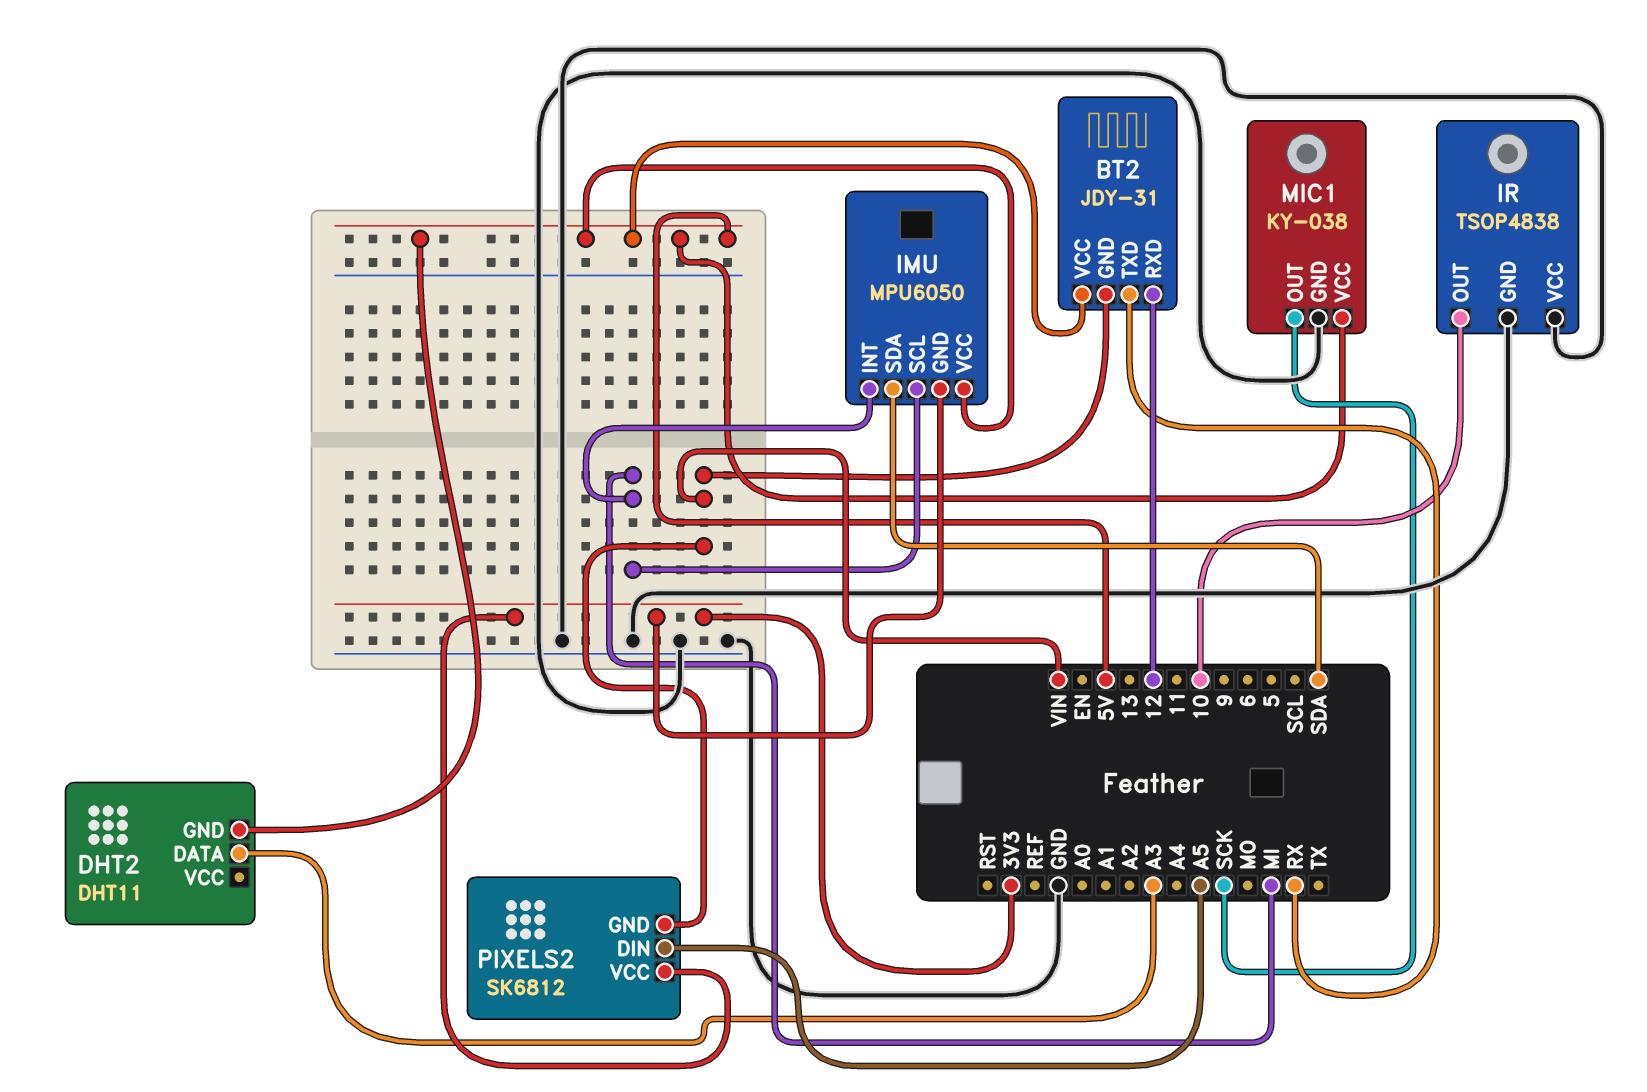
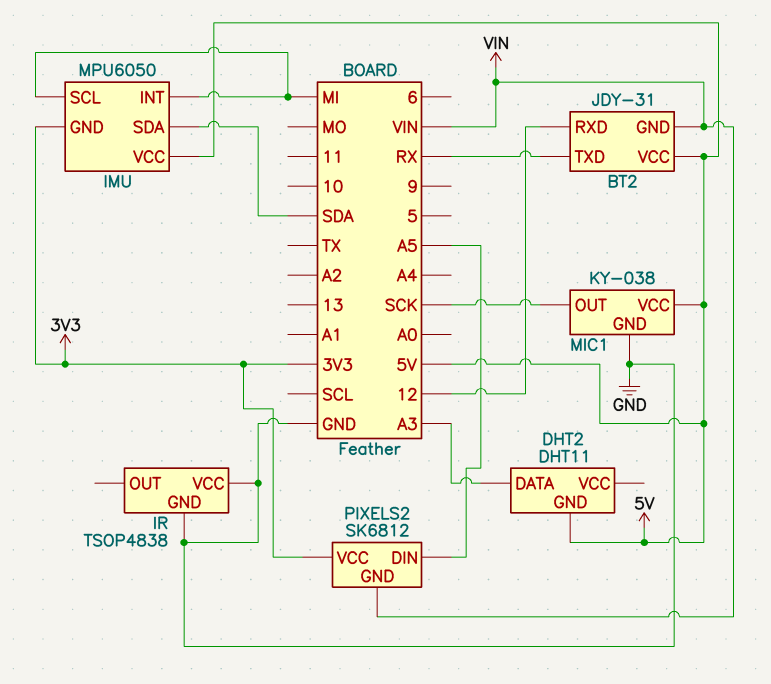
IR pin OUT: 10 -> none

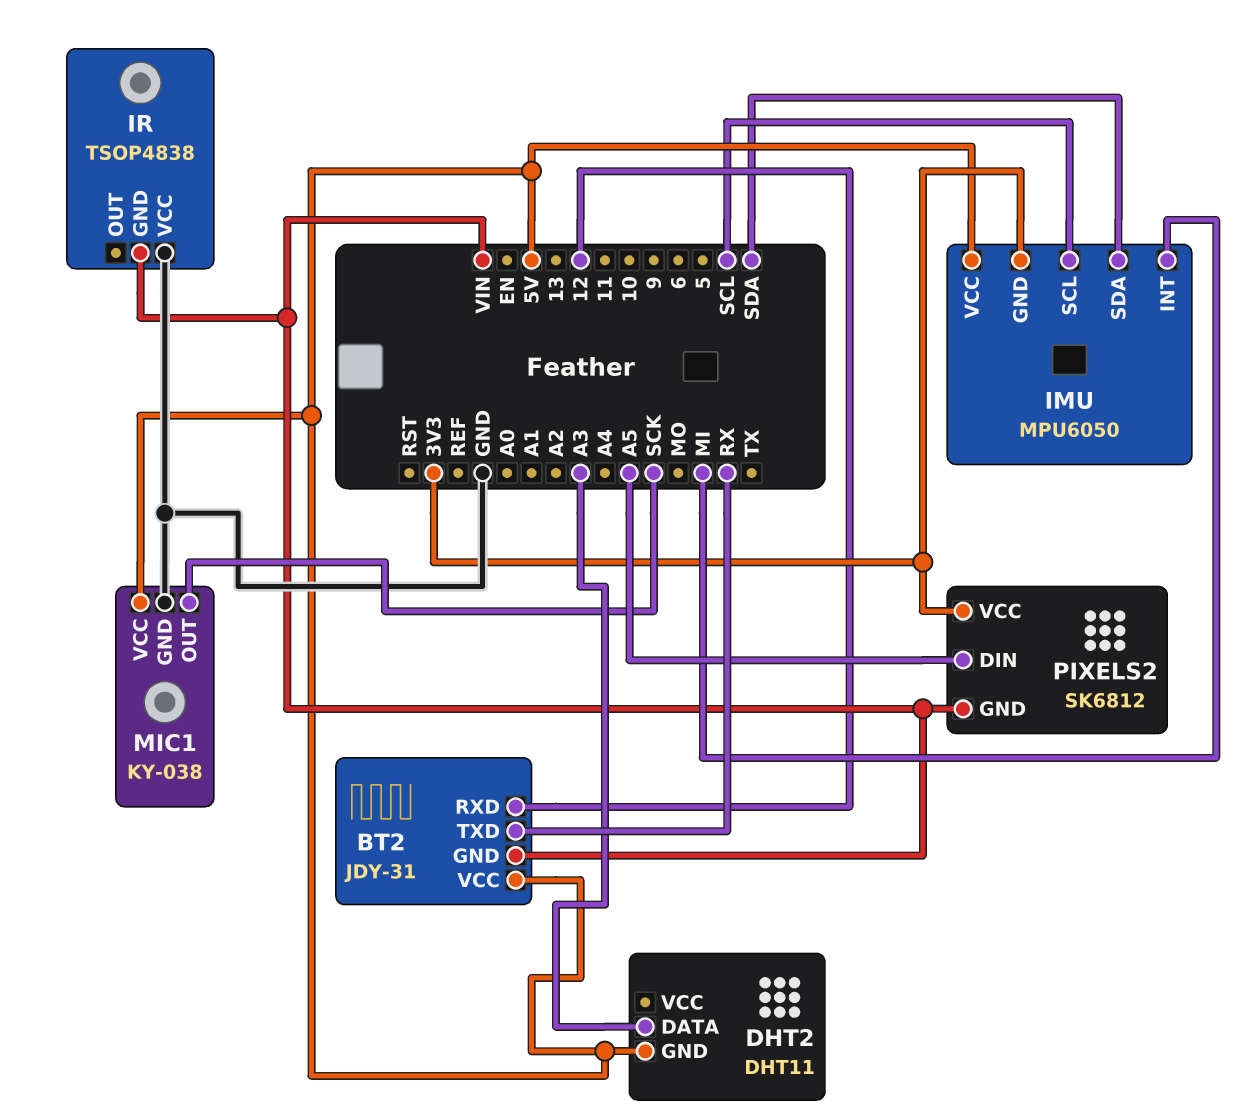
IMU pin SCL: MI -> SCL
IR pin GND: GND -> VIN

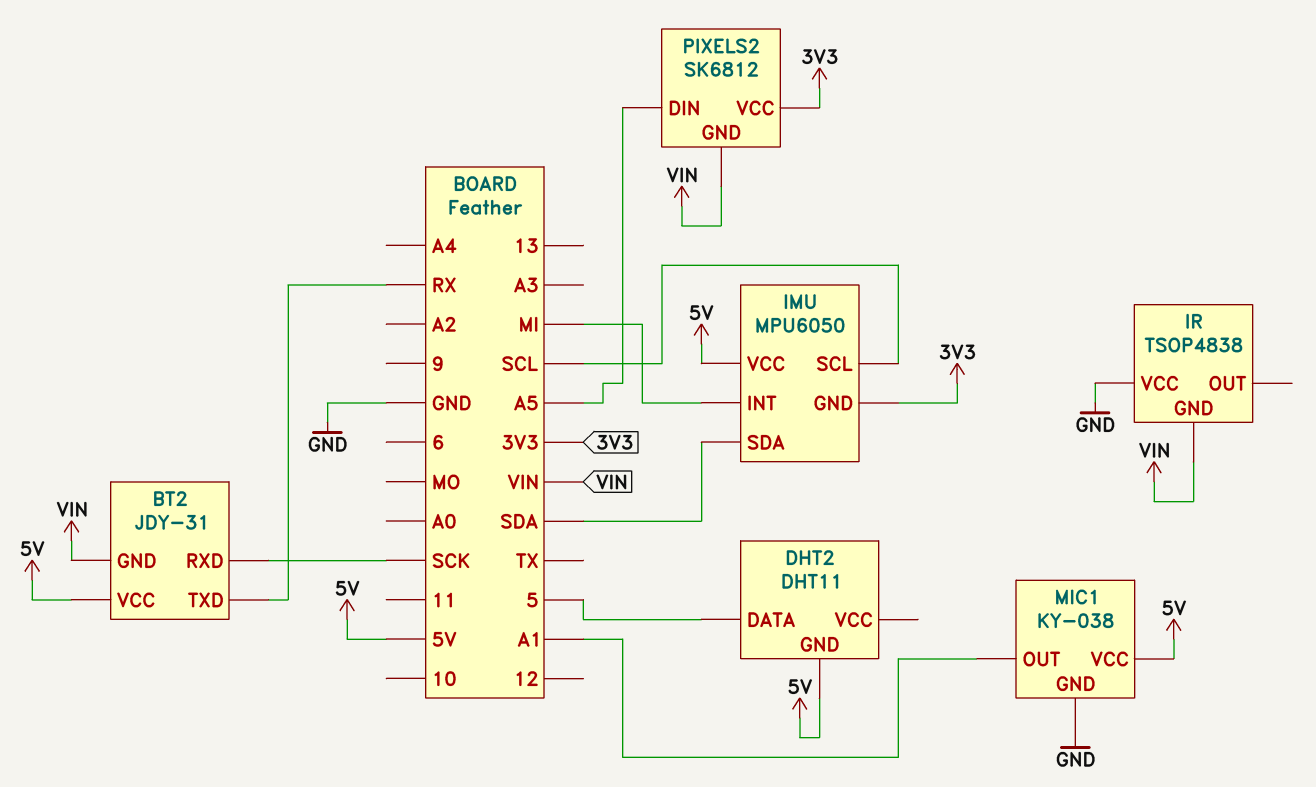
BT2 pin RXD: 12 -> SCK
DHT2 pin DATA: A3 -> 5
MIC1 pin OUT: SCK -> A1

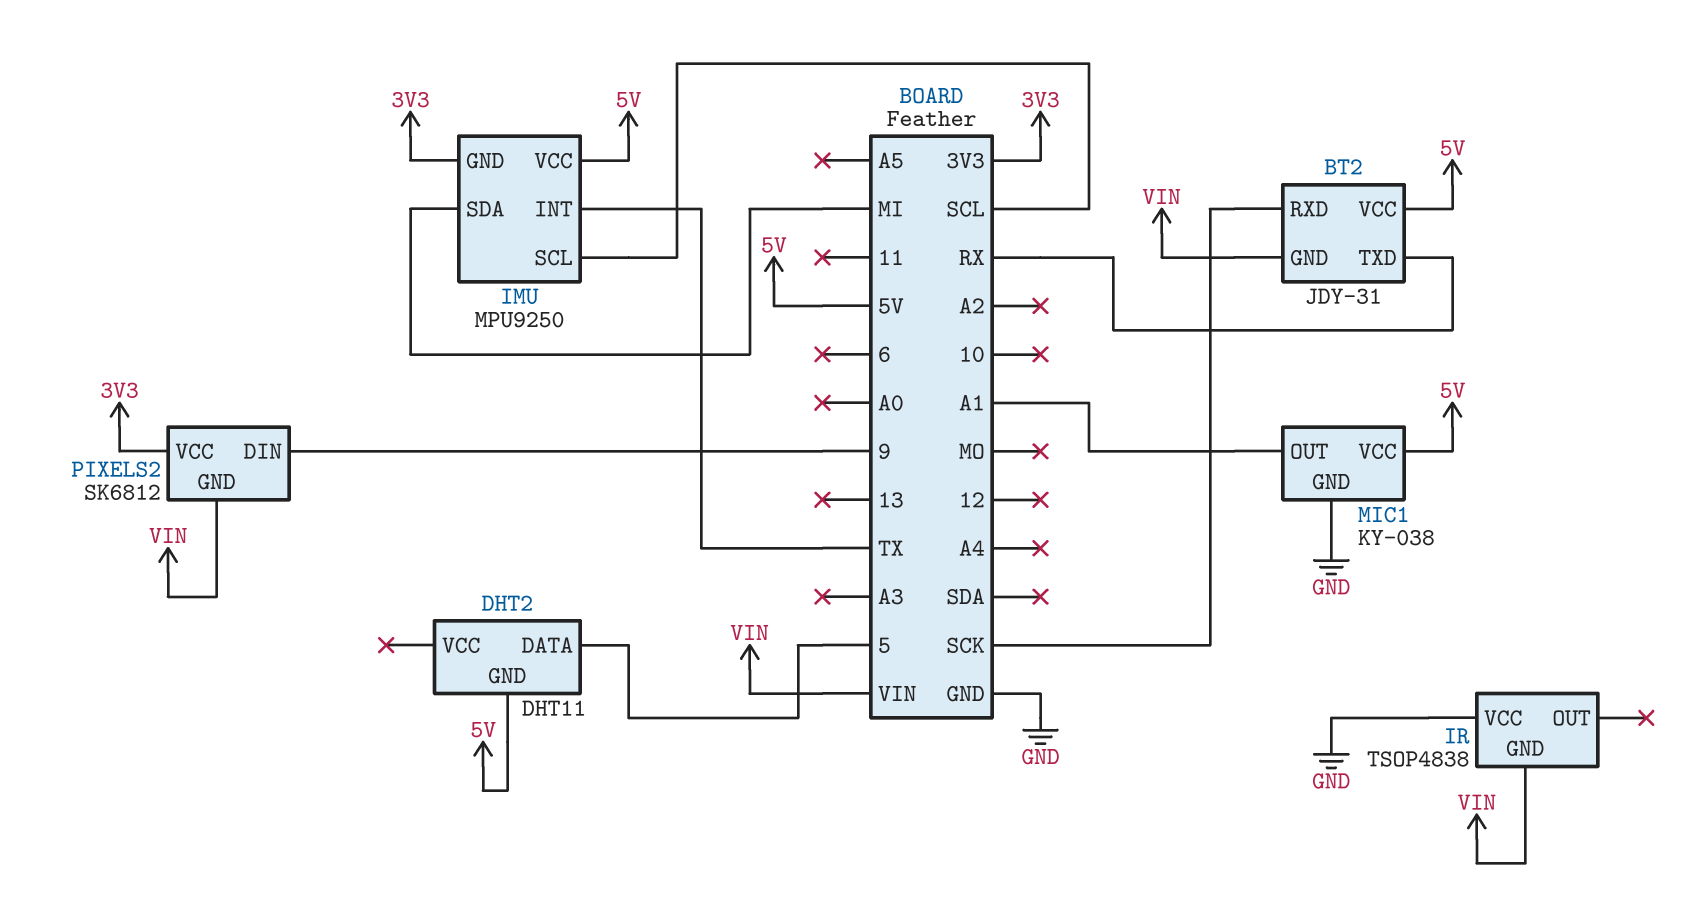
IMU: MPU6050 -> MPU9250
IMU pin INT: MI -> TX
IMU pin SDA: SDA -> MI
PIXELS2 pin DIN: A5 -> 9

